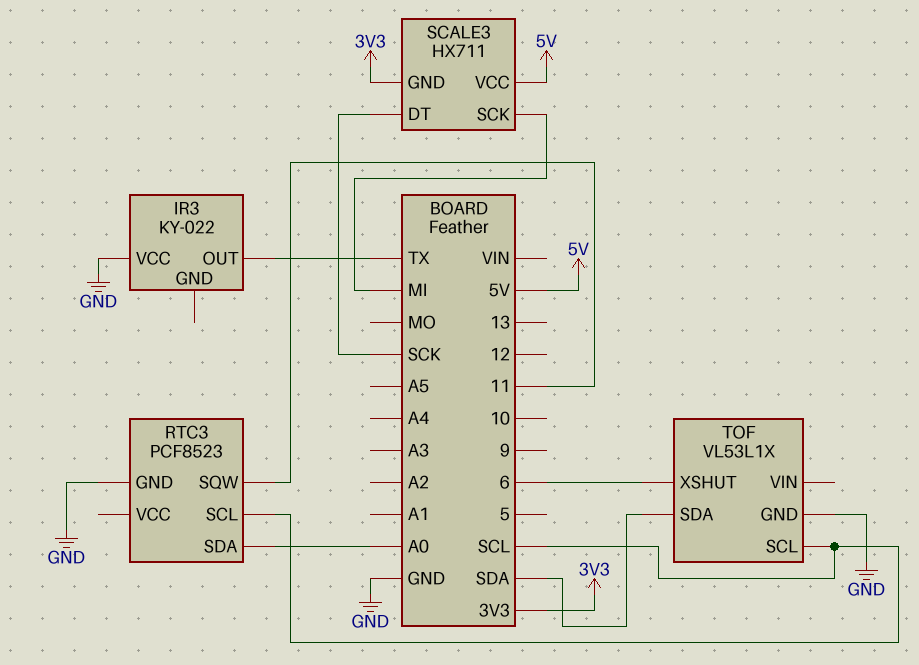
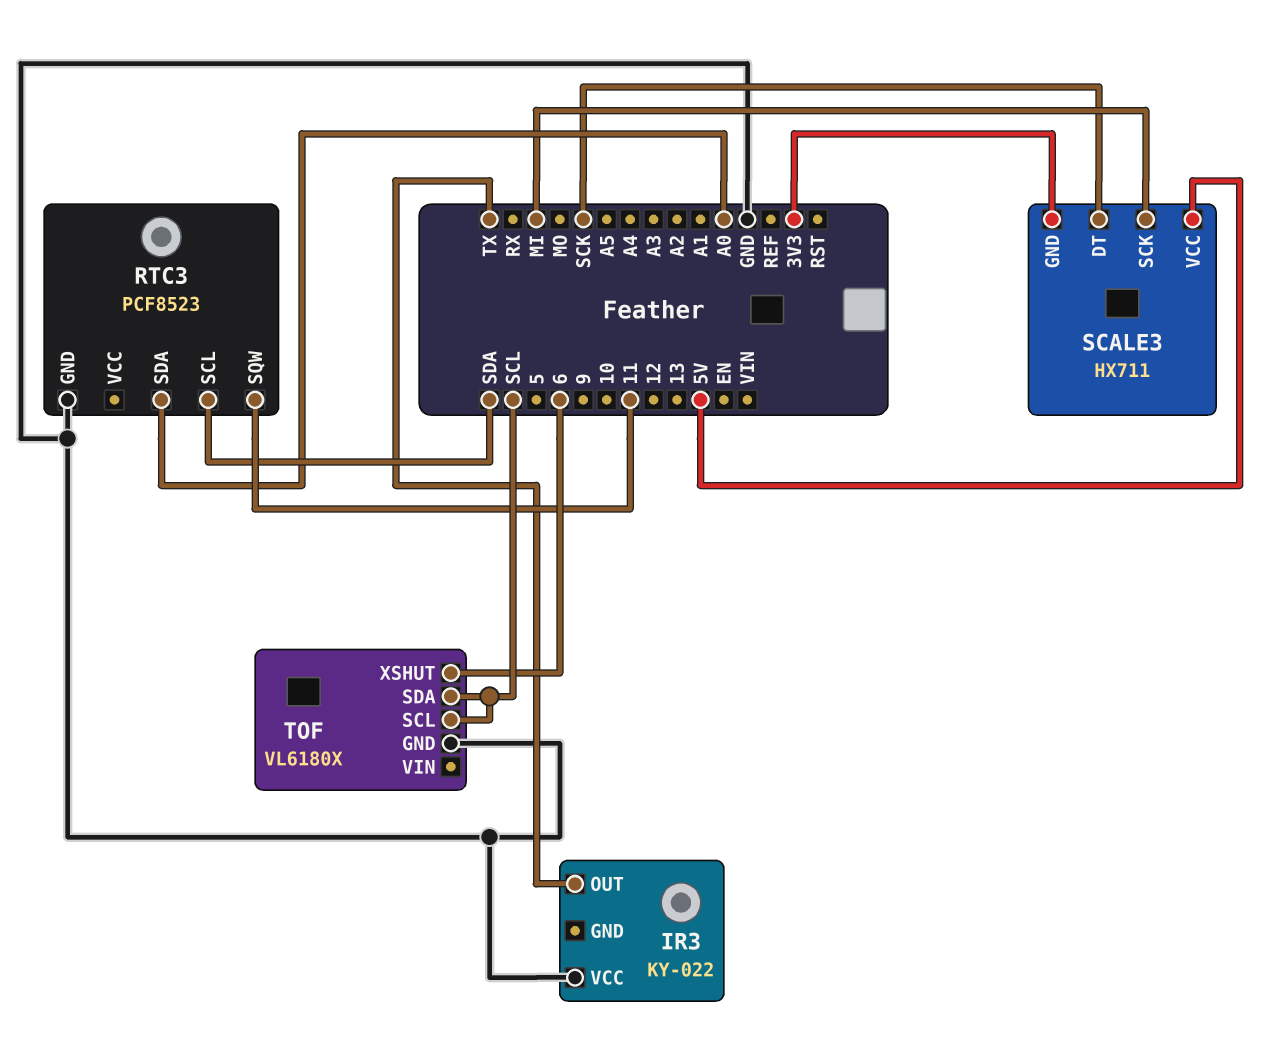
RTC3 pin SCL: SCL -> SDA
TOF: VL53L1X -> VL6180X
TOF pin SDA: SDA -> SCL

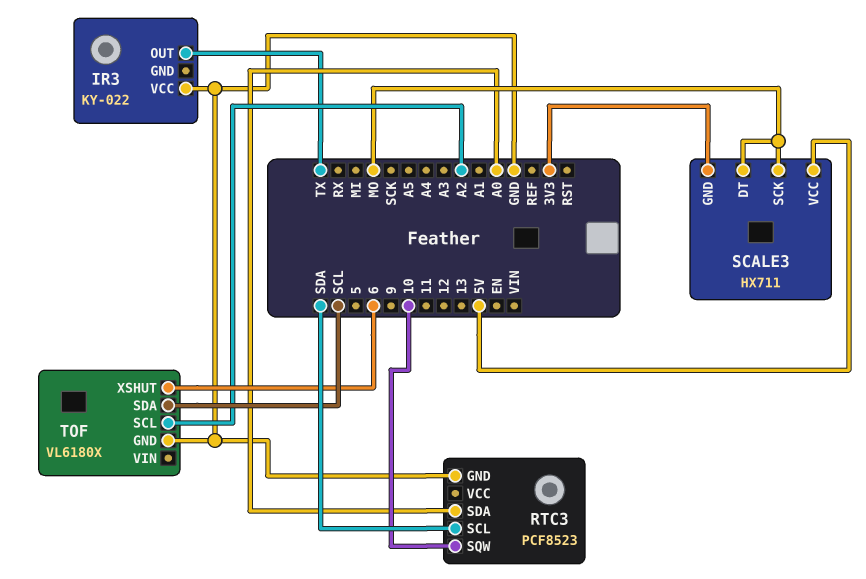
RTC3 pin SQW: 11 -> 10
SCALE3 pin DT: SCK -> MO
SCALE3 pin SCK: MI -> MO
TOF pin SCL: SCL -> A2

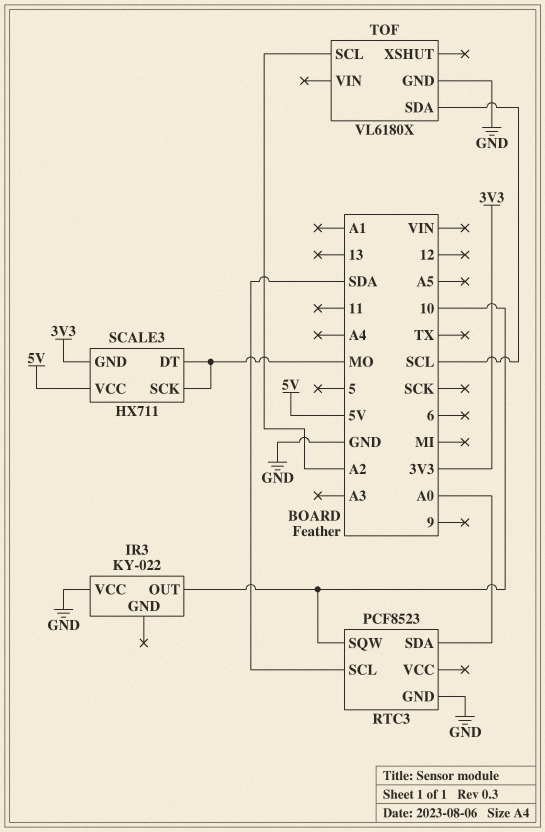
IR3 pin OUT: TX -> 10
TOF pin XSHUT: 6 -> none

